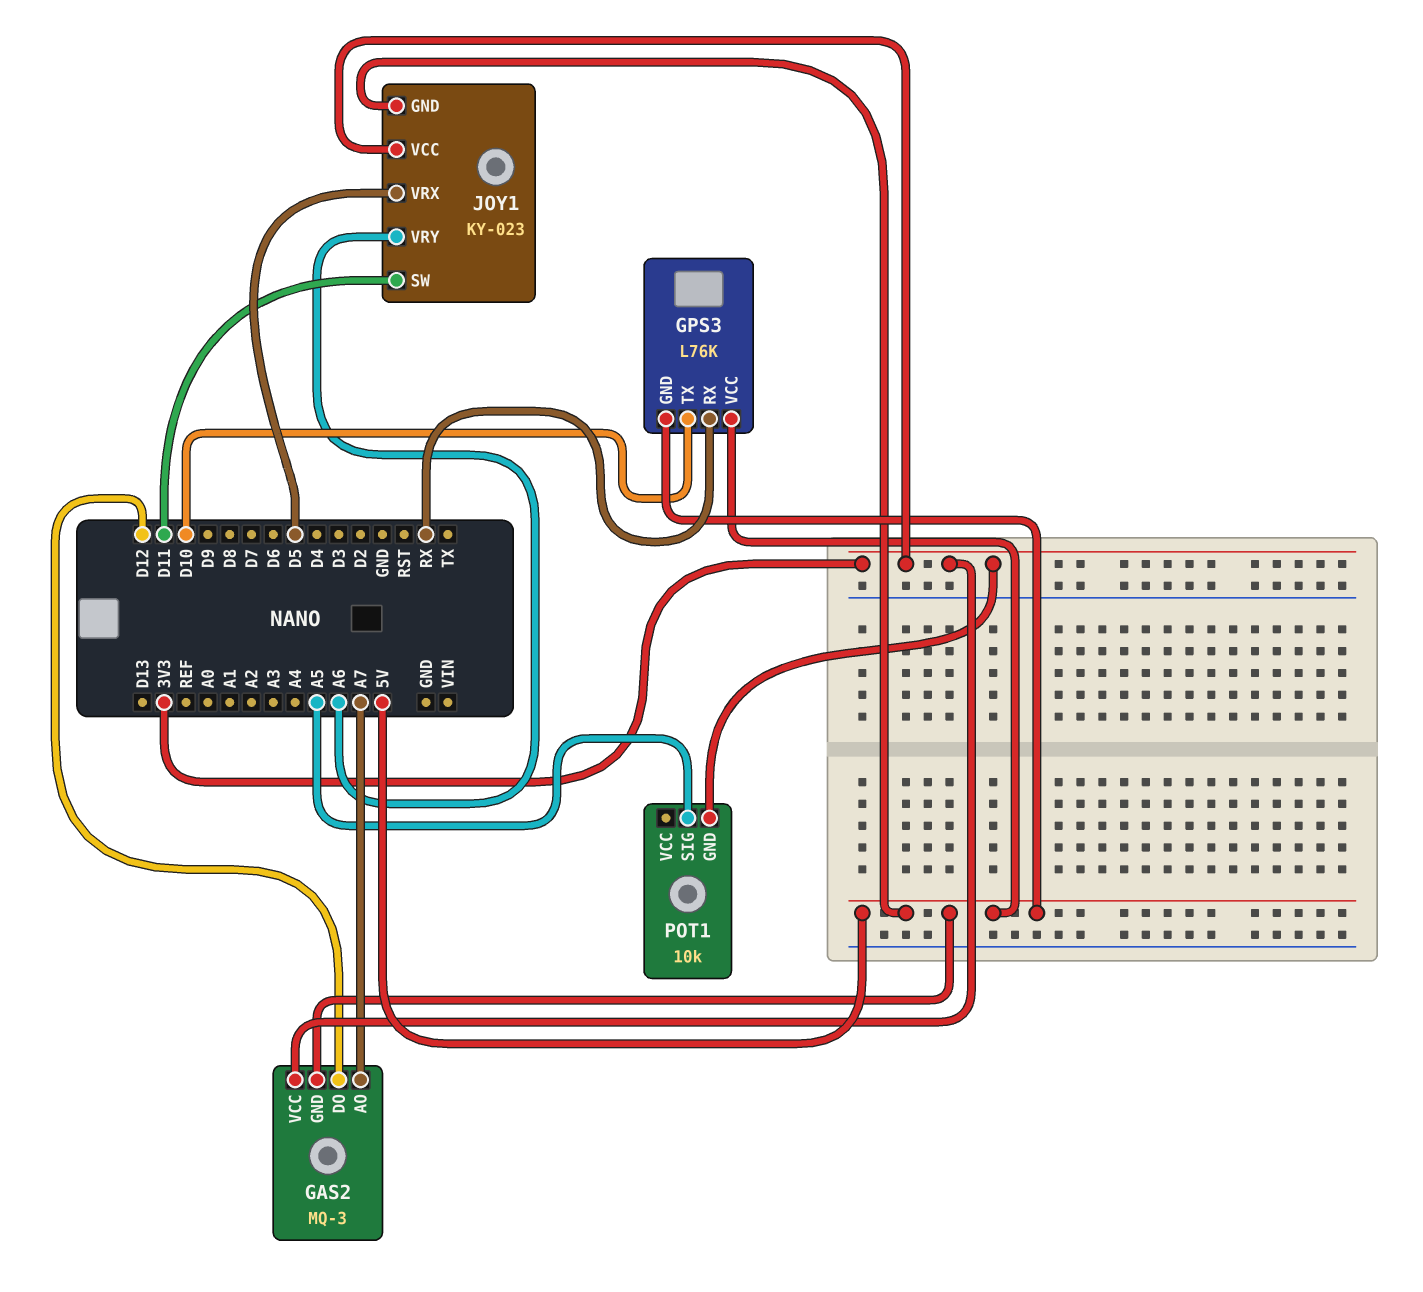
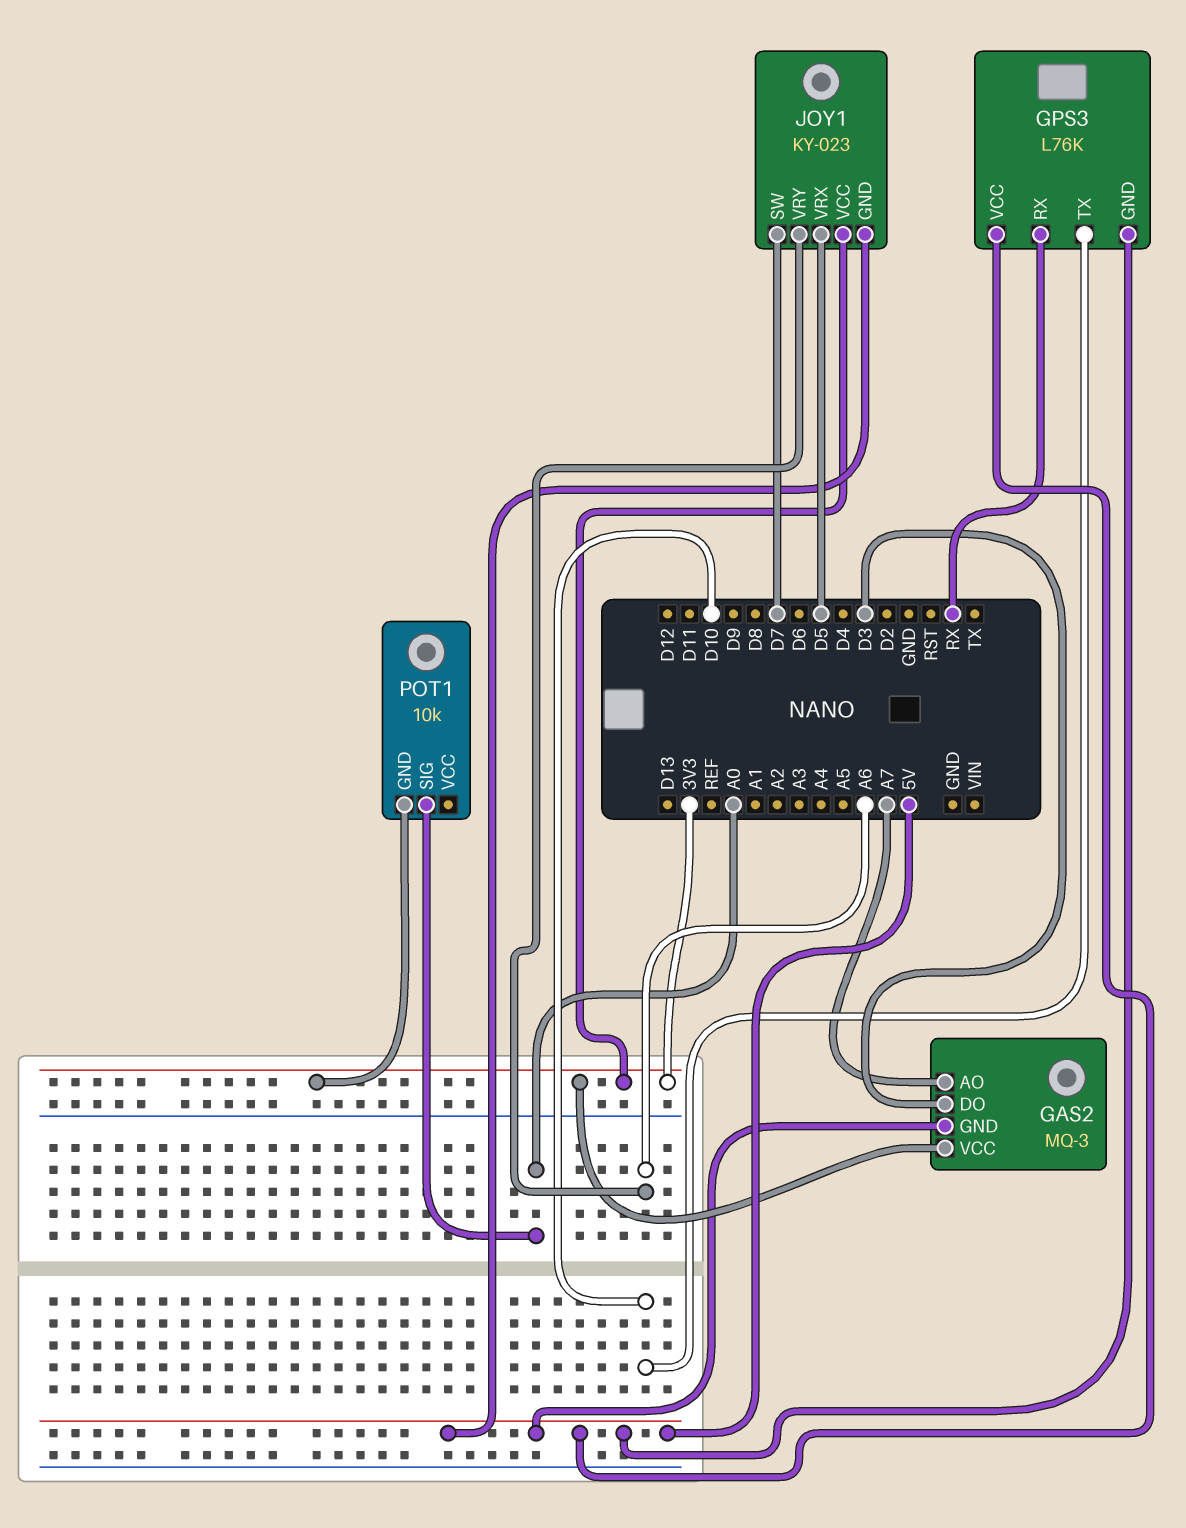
GAS2 pin DO: D12 -> D3
JOY1 pin SW: D11 -> D7
POT1 pin SIG: A5 -> A0

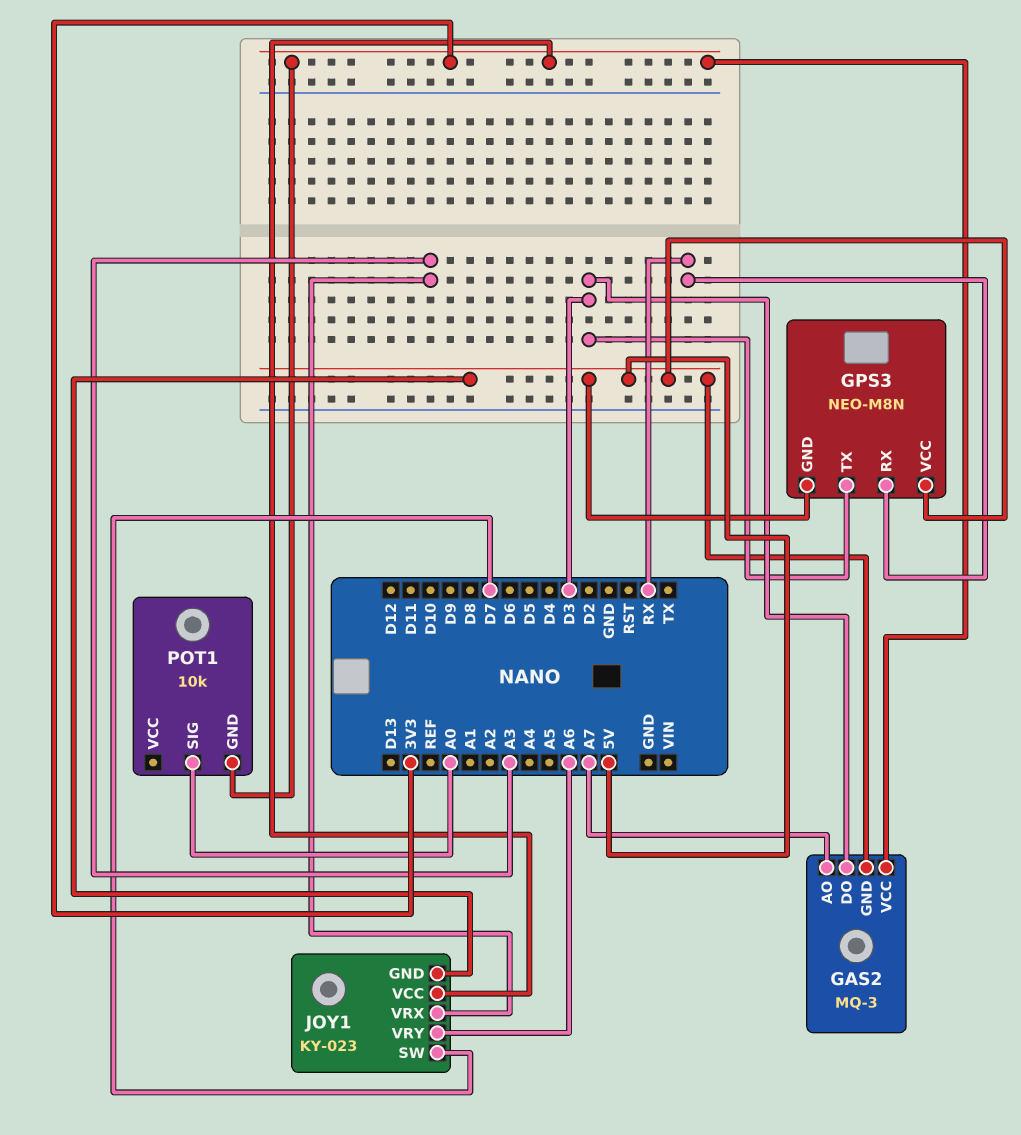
GPS3: L76K -> NEO-M8N
GPS3 pin TX: D10 -> D3
JOY1 pin VRX: D5 -> A3

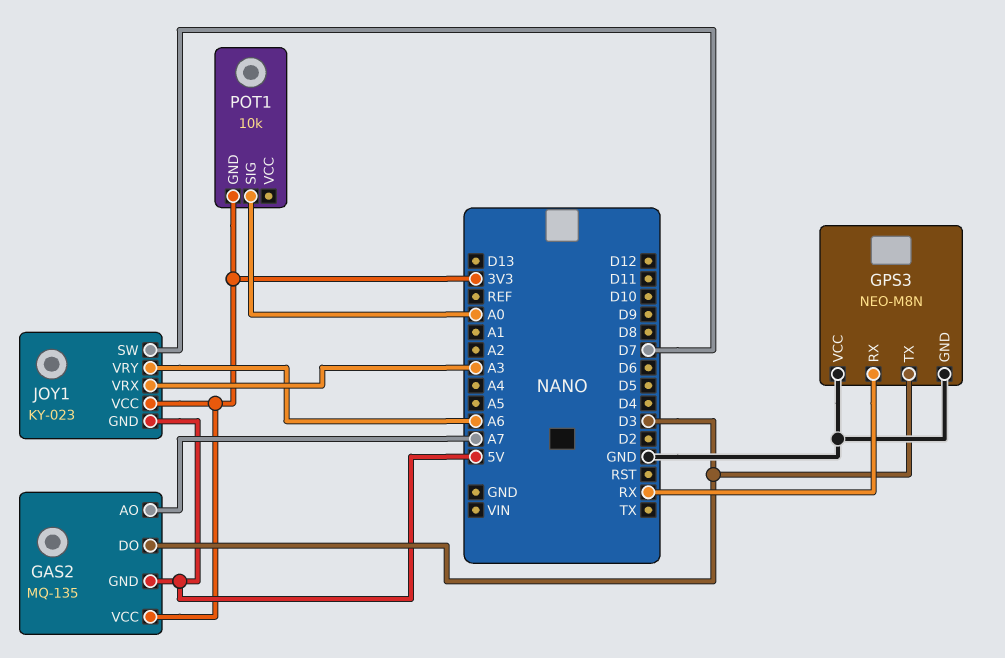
GAS2: MQ-3 -> MQ-135
GPS3 pin GND: 5V -> GND
GPS3 pin VCC: 5V -> GND

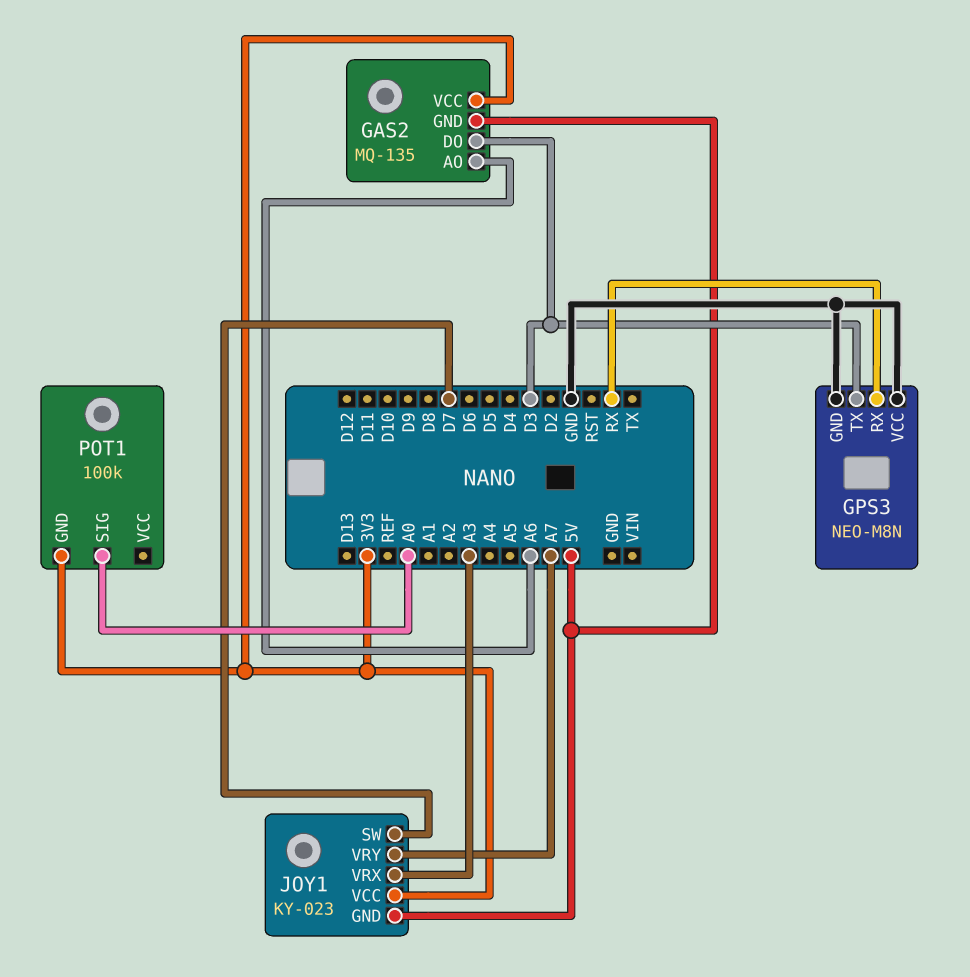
GAS2 pin AO: A7 -> A6
JOY1 pin VRY: A6 -> A7
POT1: 10k -> 100k

